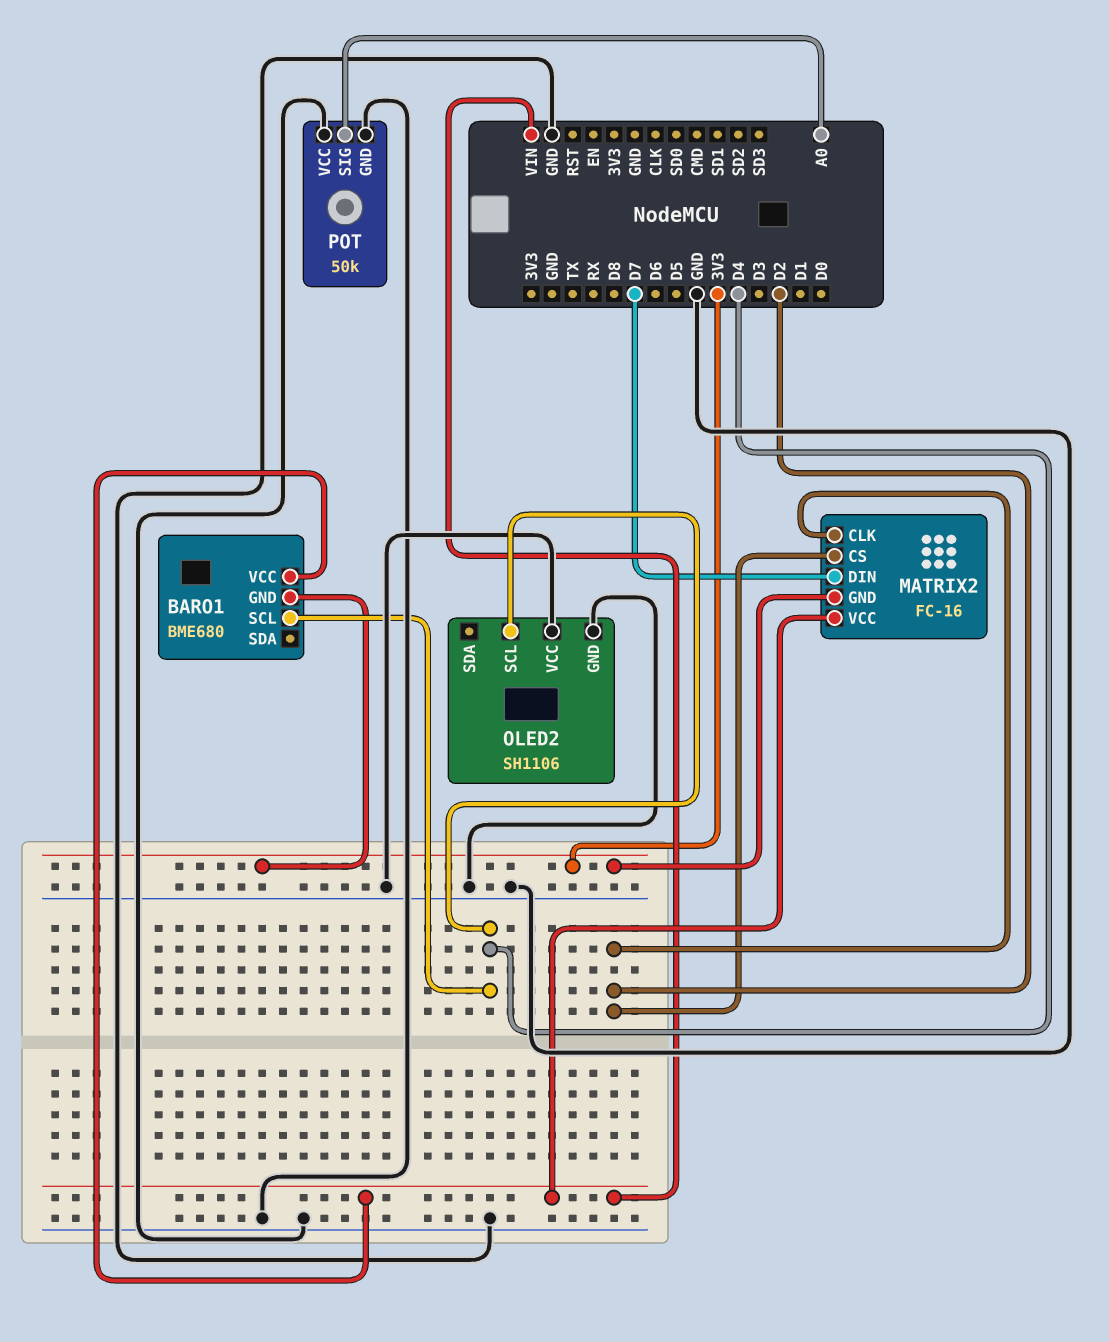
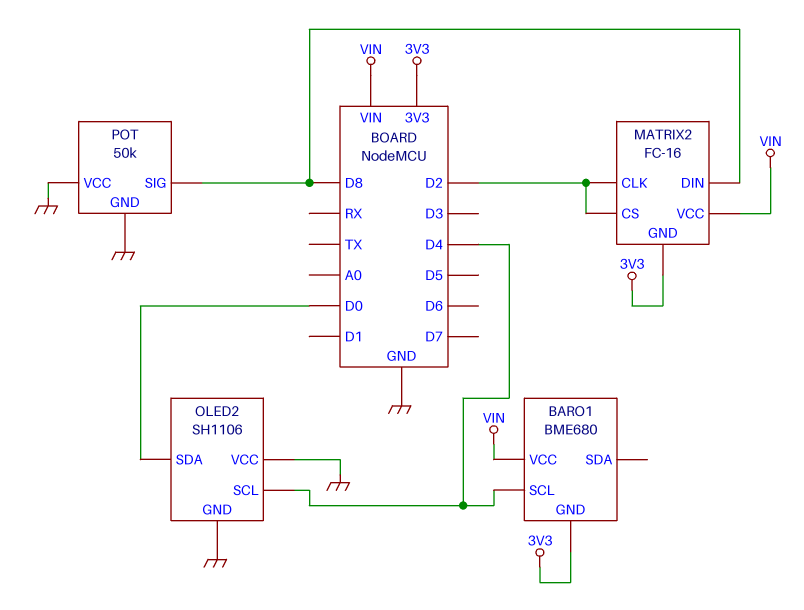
MATRIX2 pin DIN: D7 -> D8
OLED2 pin SDA: none -> D0
POT pin SIG: A0 -> D8

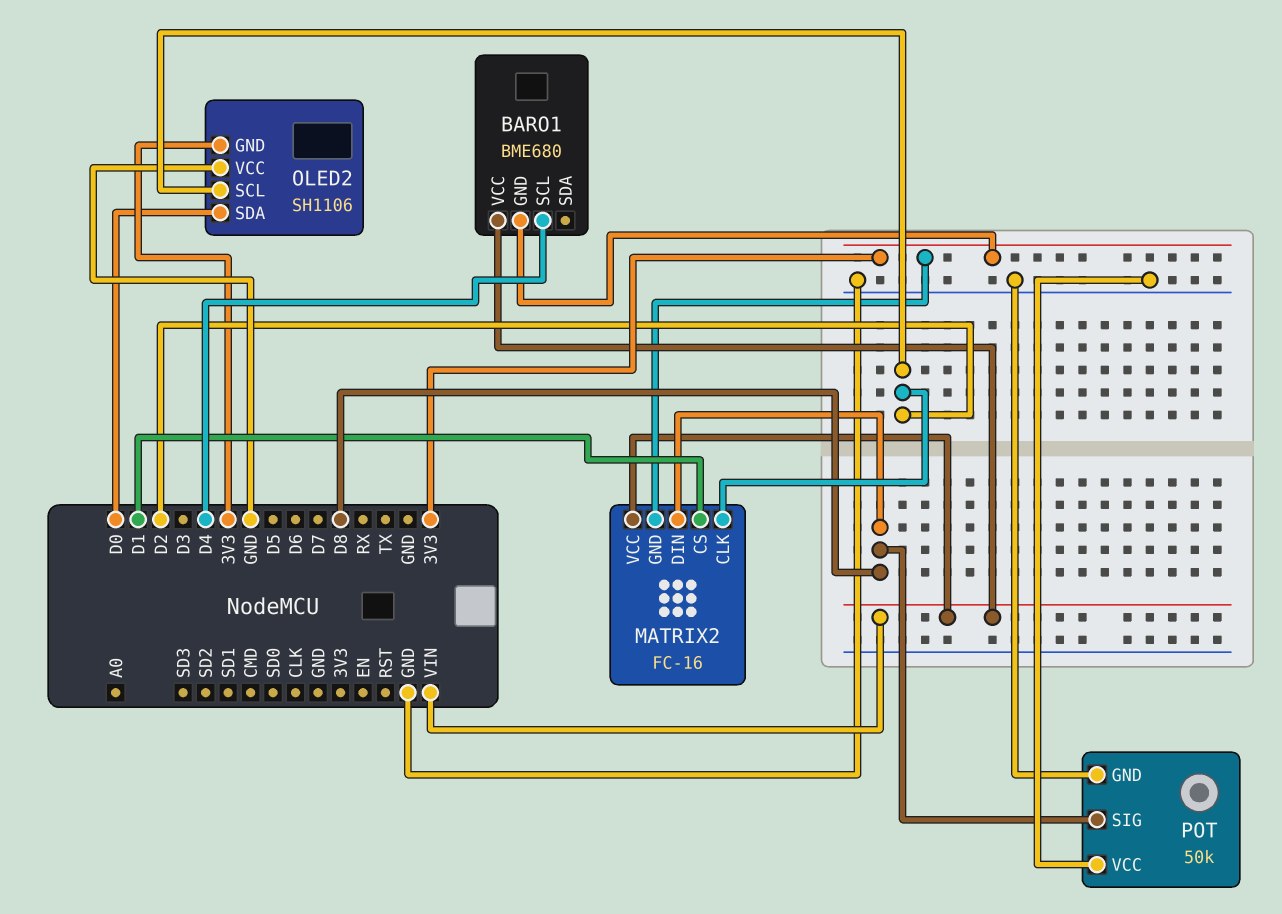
MATRIX2 pin CS: D2 -> D1
OLED2 pin GND: GND -> 3V3
OLED2 pin SCL: D4 -> D2

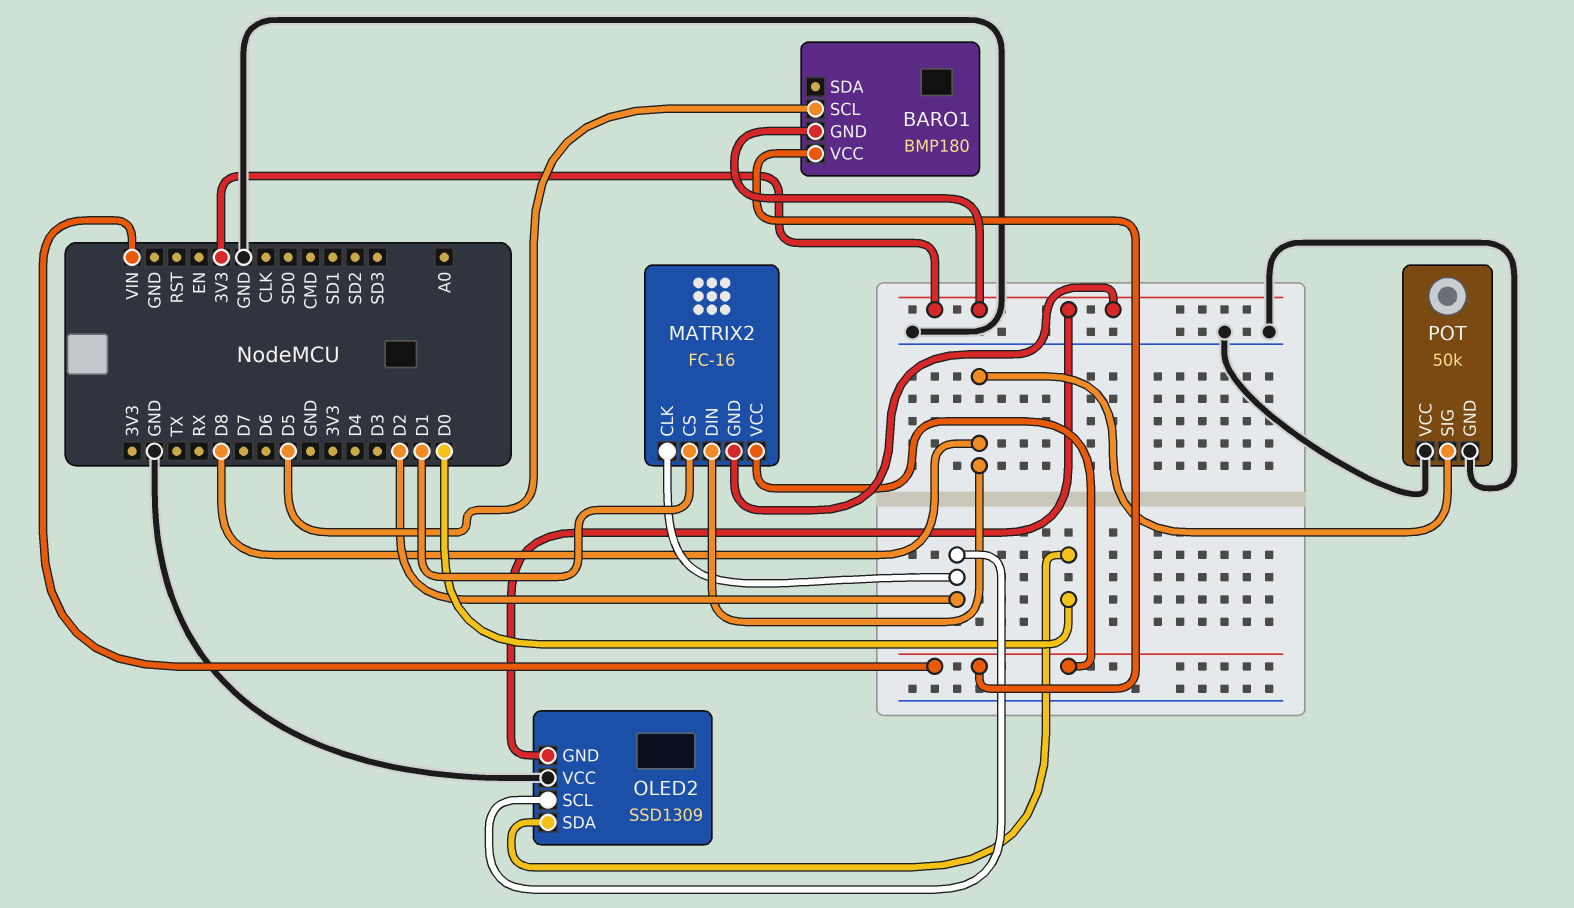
BARO1: BME680 -> BMP180
BARO1 pin SCL: D4 -> D5
OLED2: SH1106 -> SSD1309

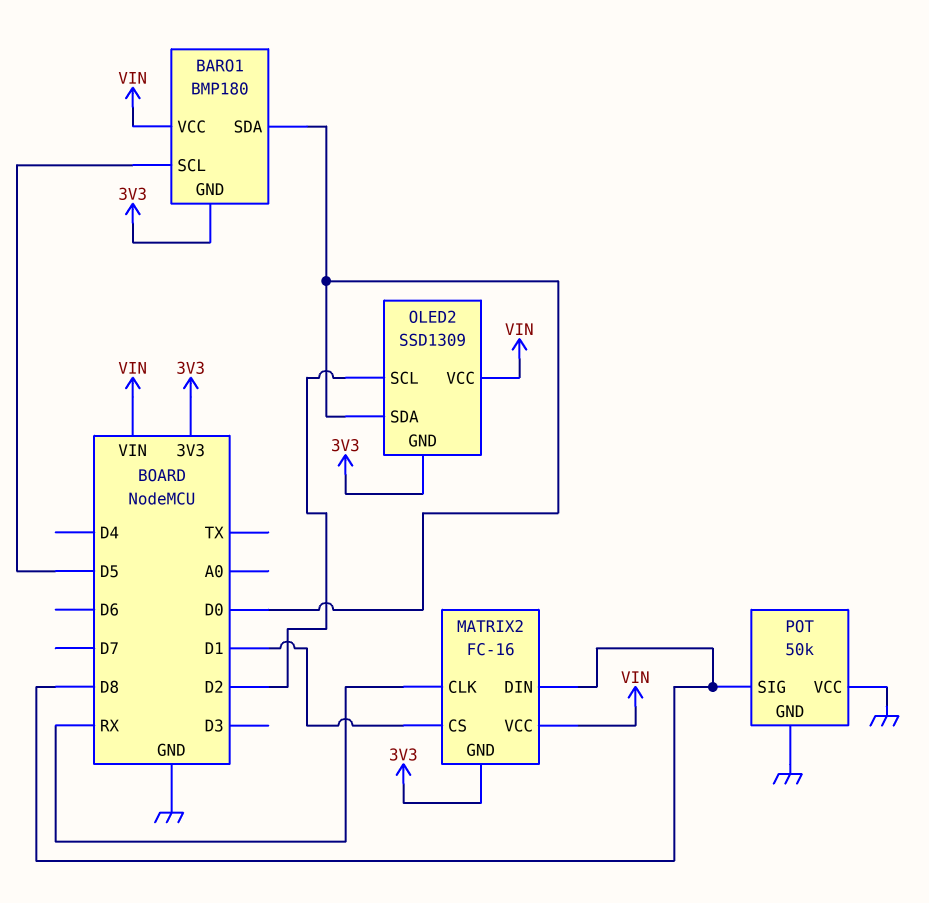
BARO1 pin SDA: none -> D0
MATRIX2 pin CLK: D2 -> RX
OLED2 pin VCC: GND -> VIN

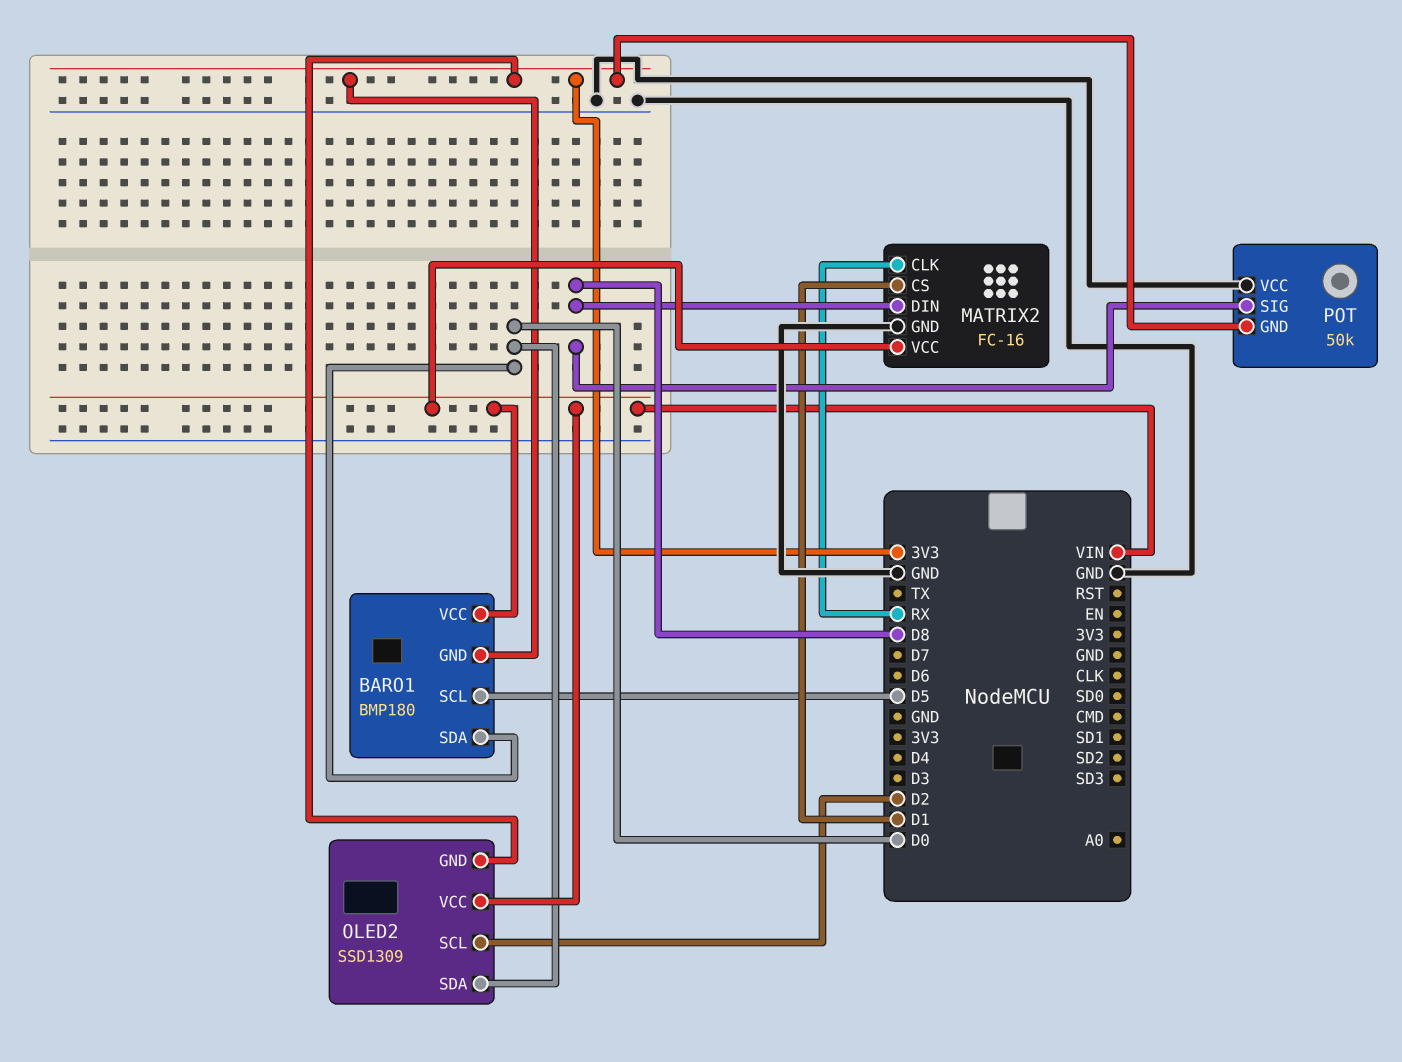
MATRIX2 pin GND: 3V3 -> GND
POT pin GND: GND -> 3V3

